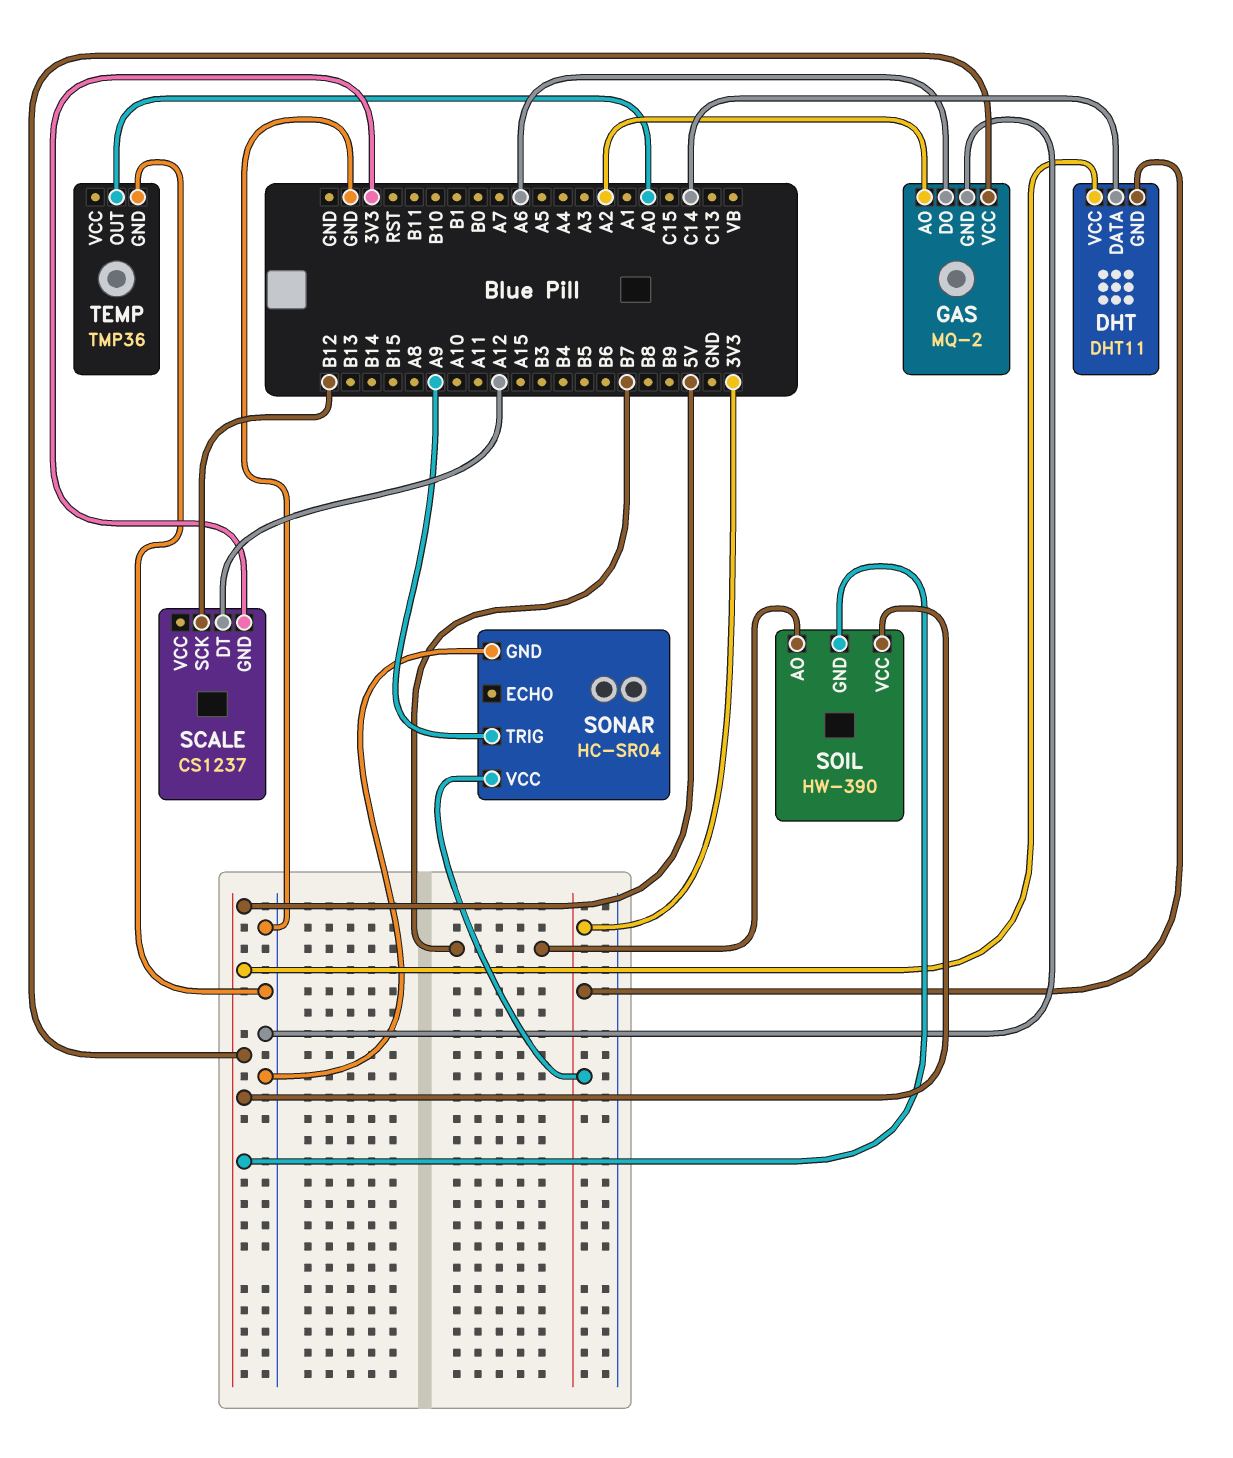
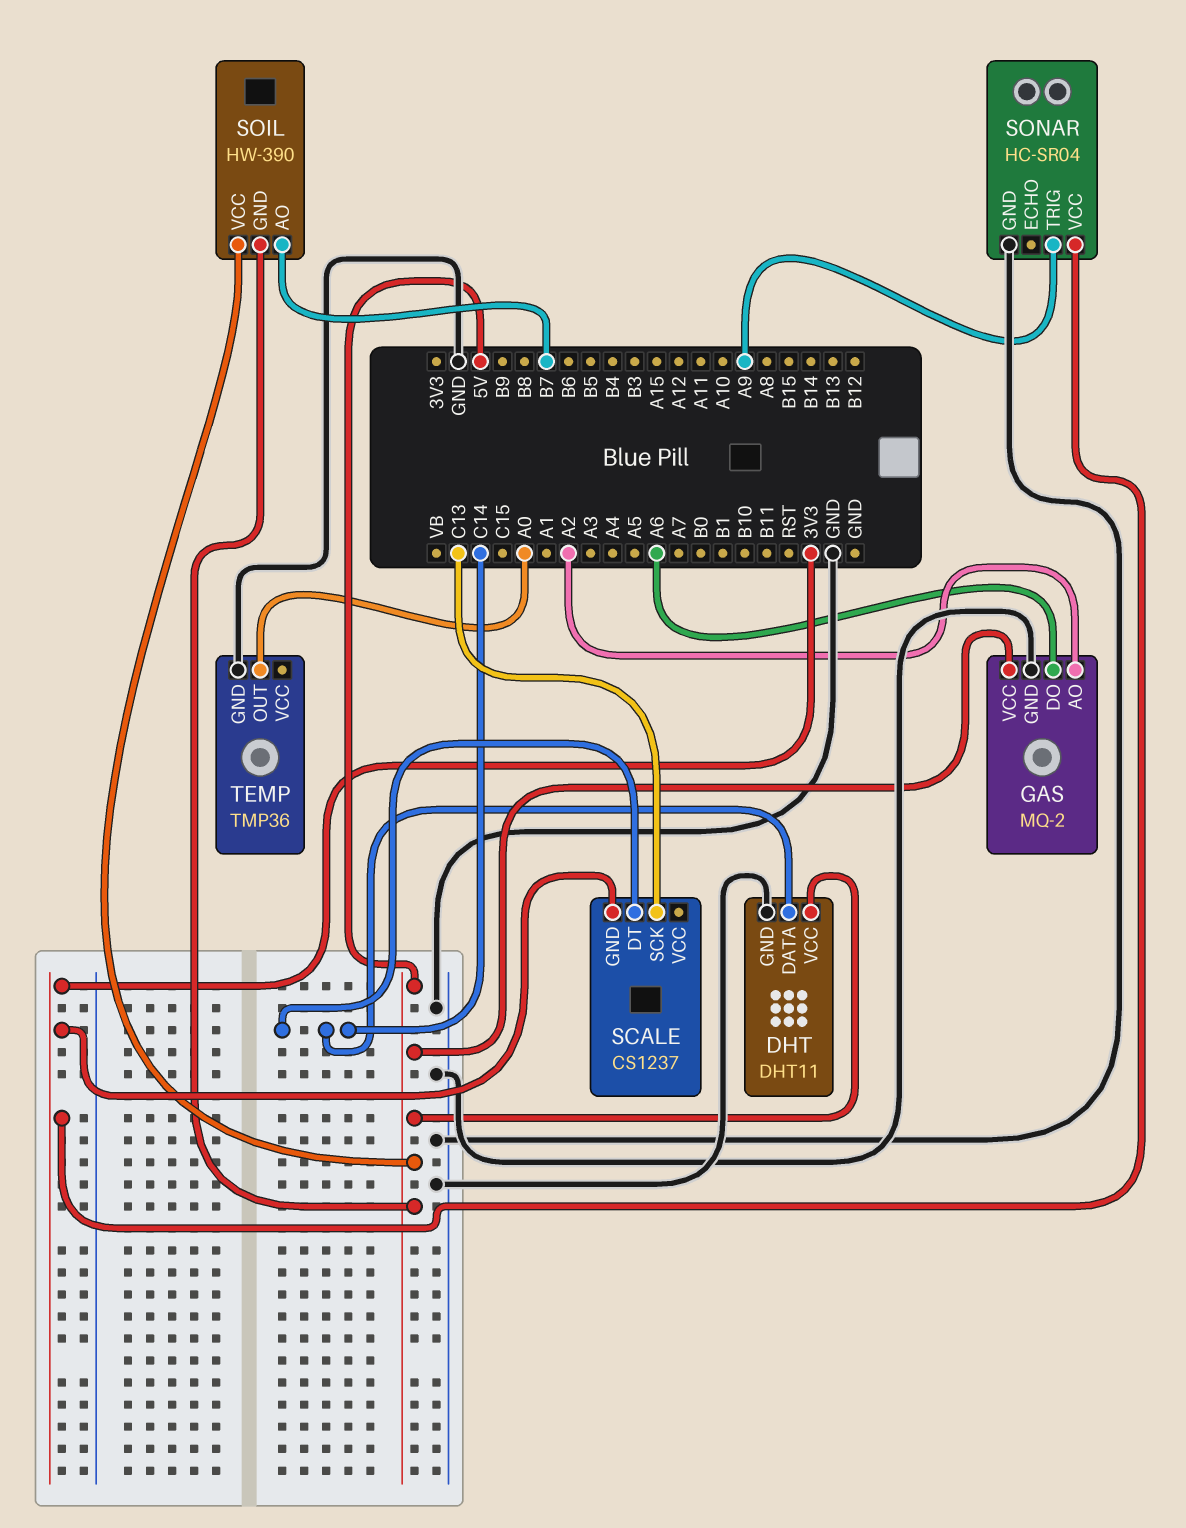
DHT pin GND: 3V3 -> GND
SCALE pin DT: A12 -> C14
SCALE pin SCK: B12 -> C13

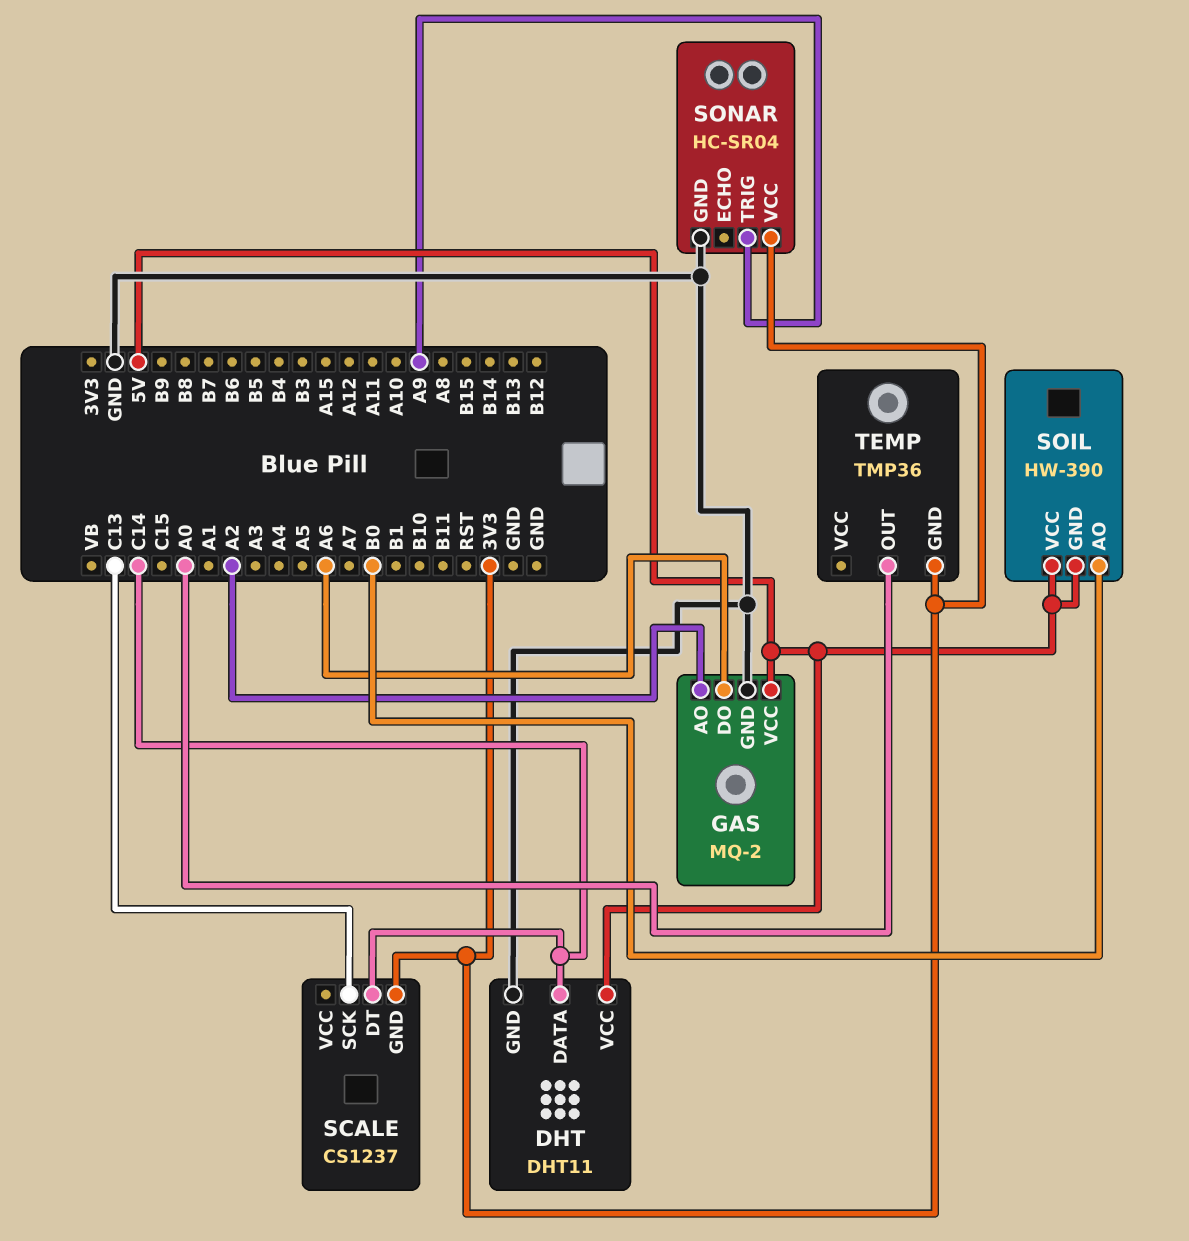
SOIL pin AO: B7 -> B0
TEMP pin GND: GND -> 3V3

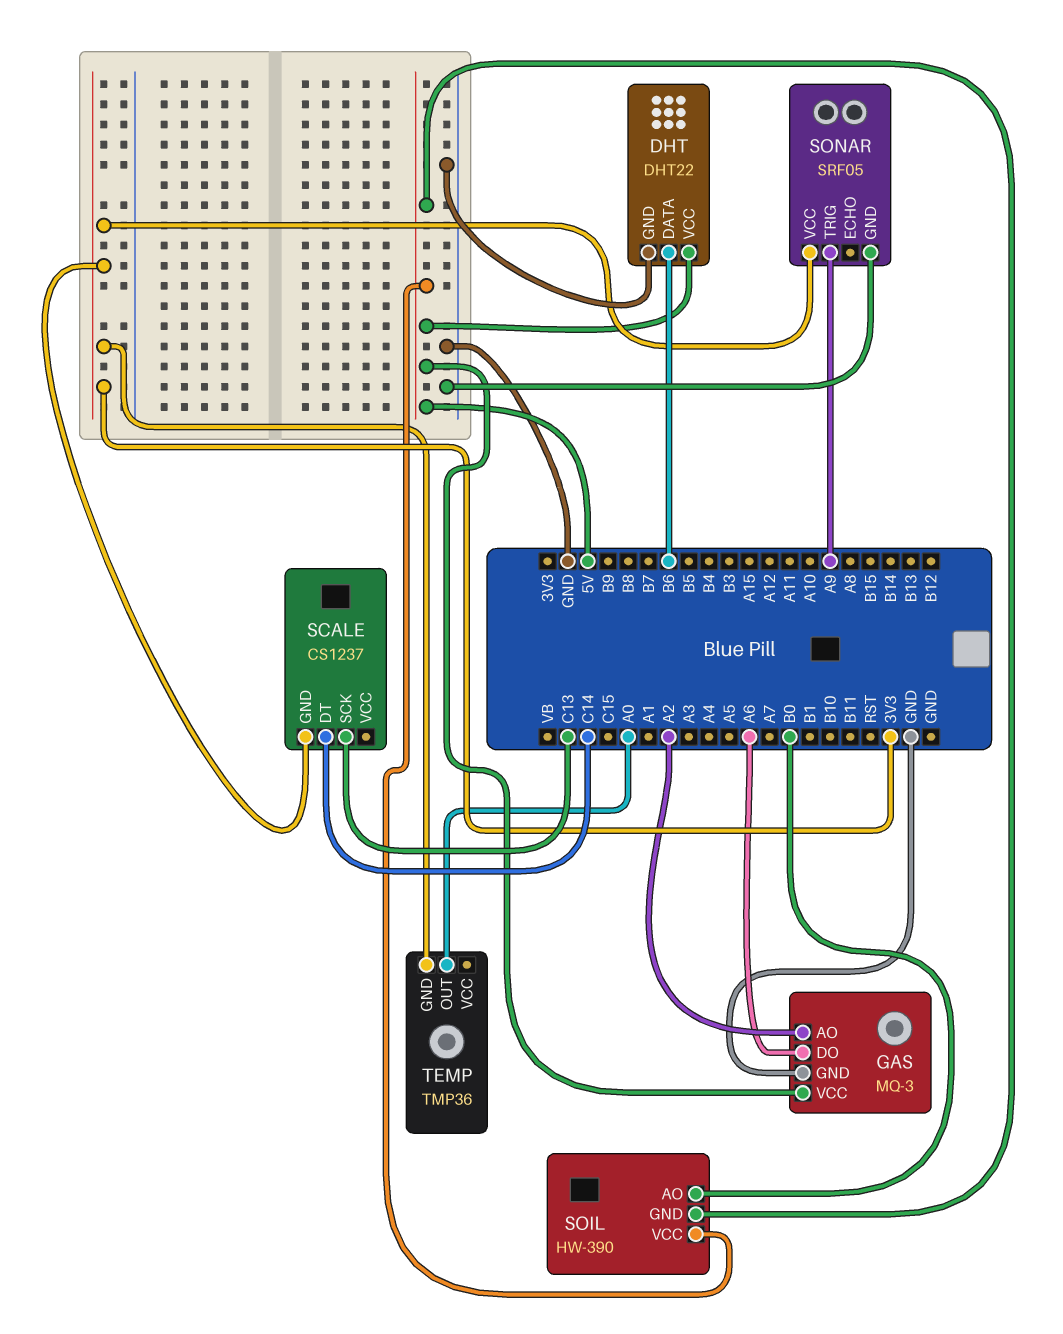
DHT: DHT11 -> DHT22
DHT pin DATA: C14 -> B6
GAS: MQ-2 -> MQ-3
SONAR: HC-SR04 -> SRF05

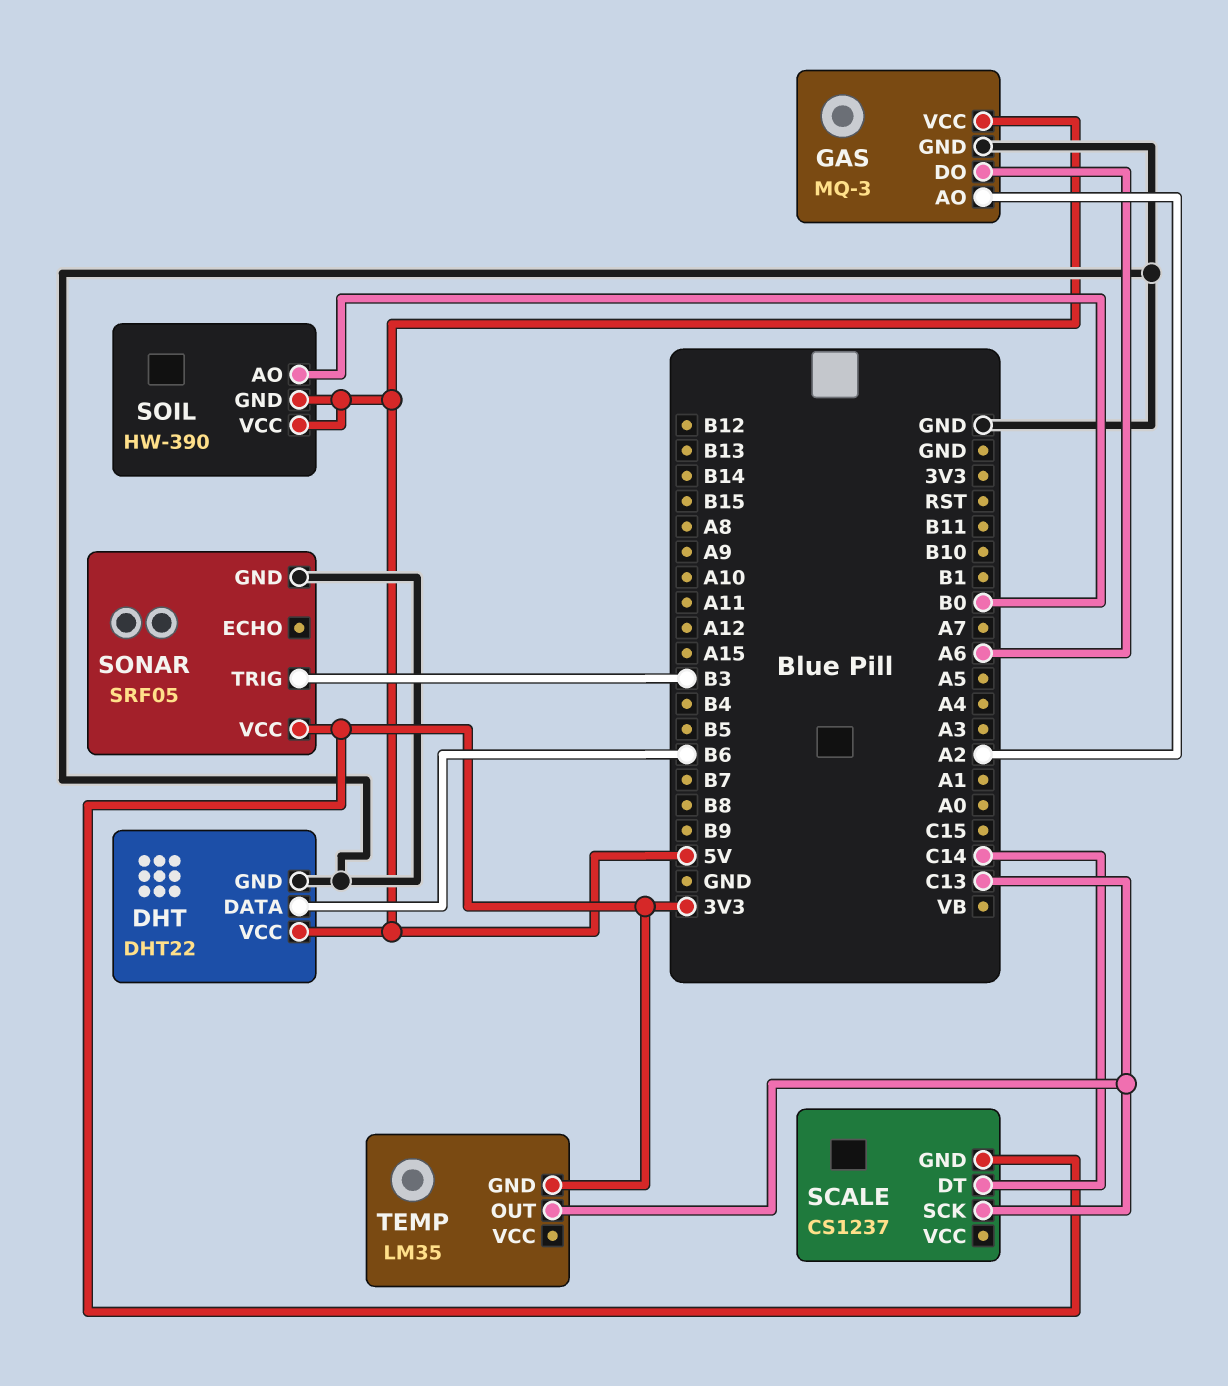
SONAR pin TRIG: A9 -> B3
TEMP: TMP36 -> LM35
TEMP pin OUT: A0 -> C13

